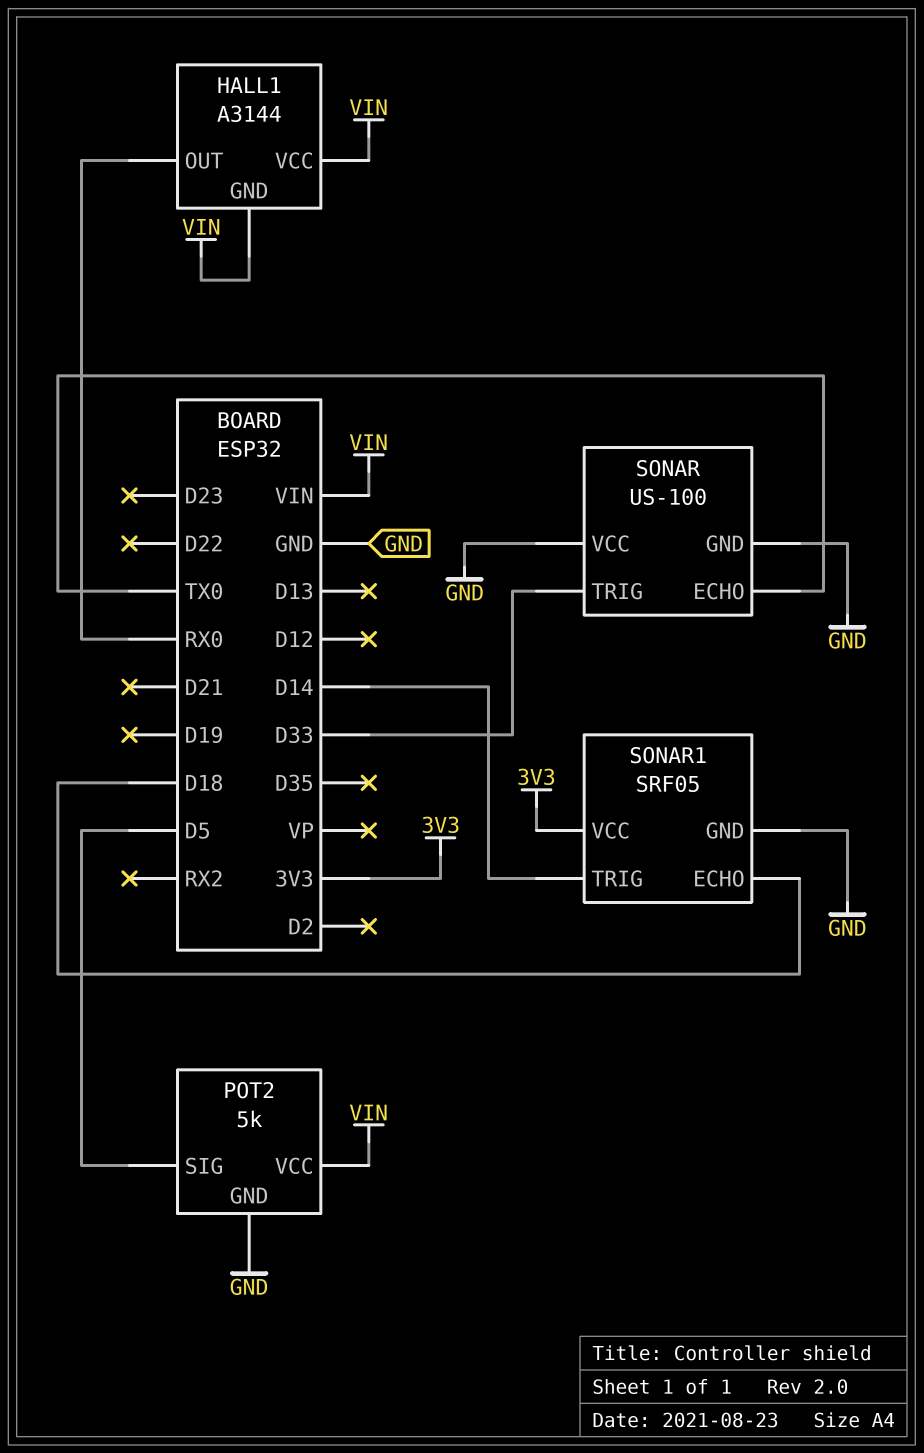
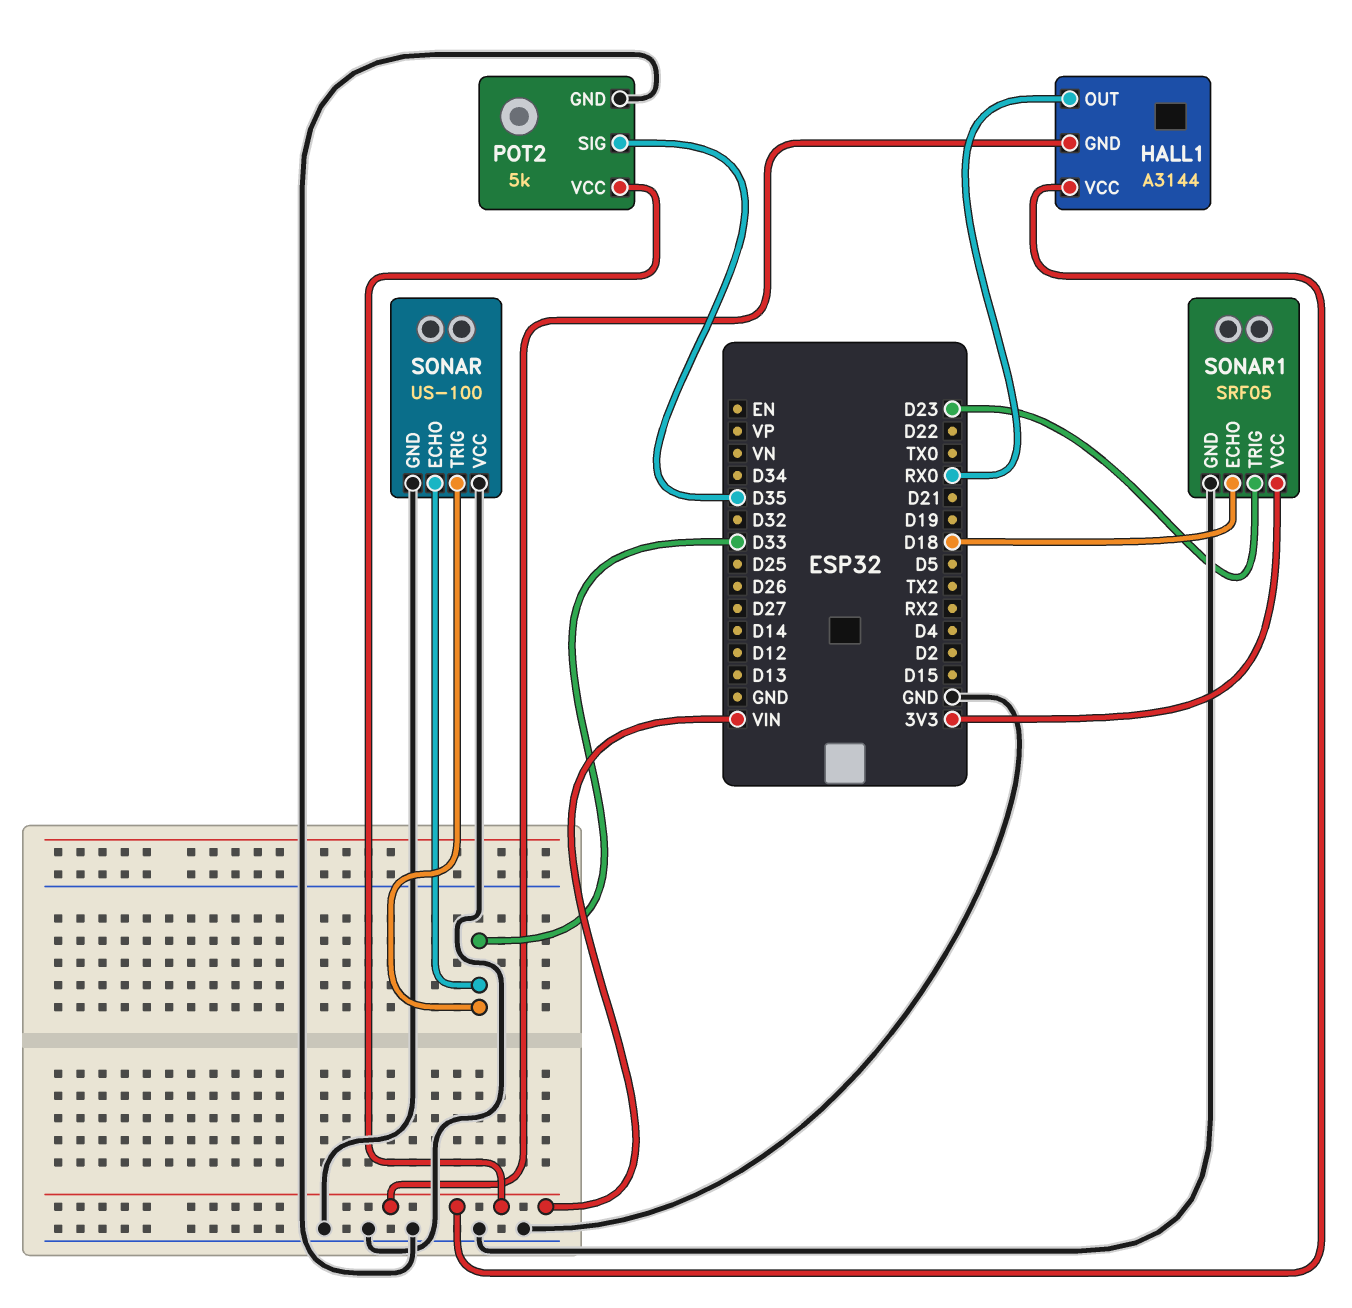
POT2 pin SIG: D5 -> D35
SONAR pin ECHO: TX0 -> D33
SONAR1 pin TRIG: D14 -> D23

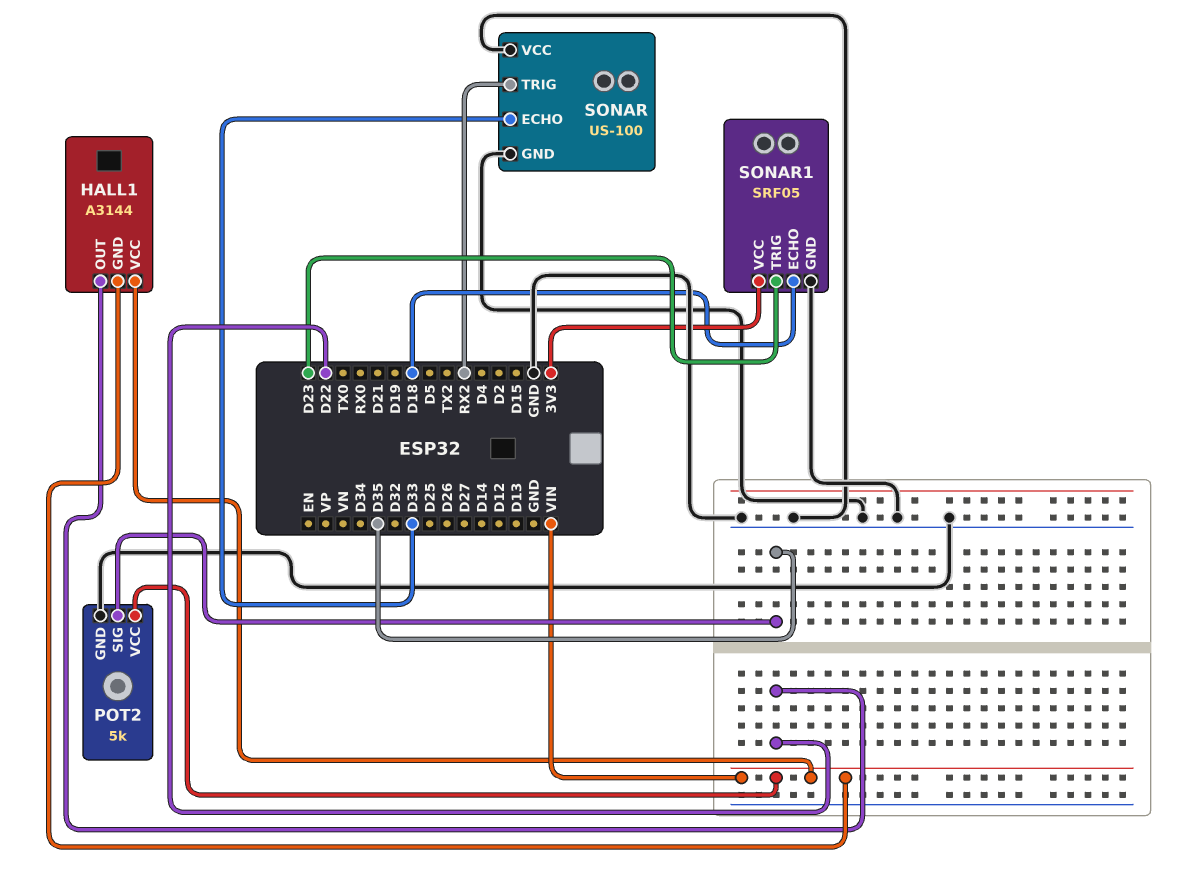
HALL1 pin OUT: RX0 -> D22
SONAR pin TRIG: D33 -> RX2

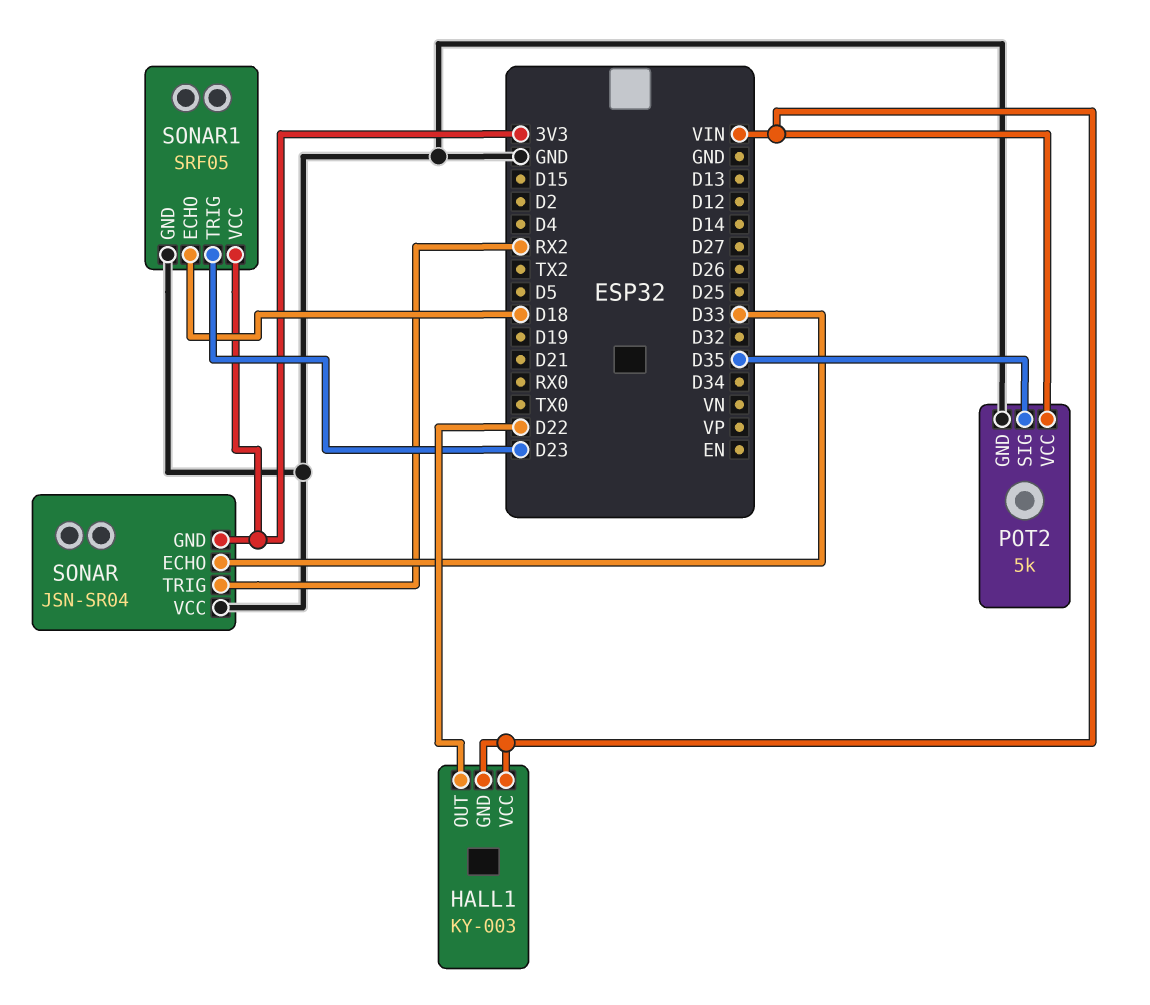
HALL1: A3144 -> KY-003
SONAR: US-100 -> JSN-SR04
SONAR pin GND: GND -> 3V3

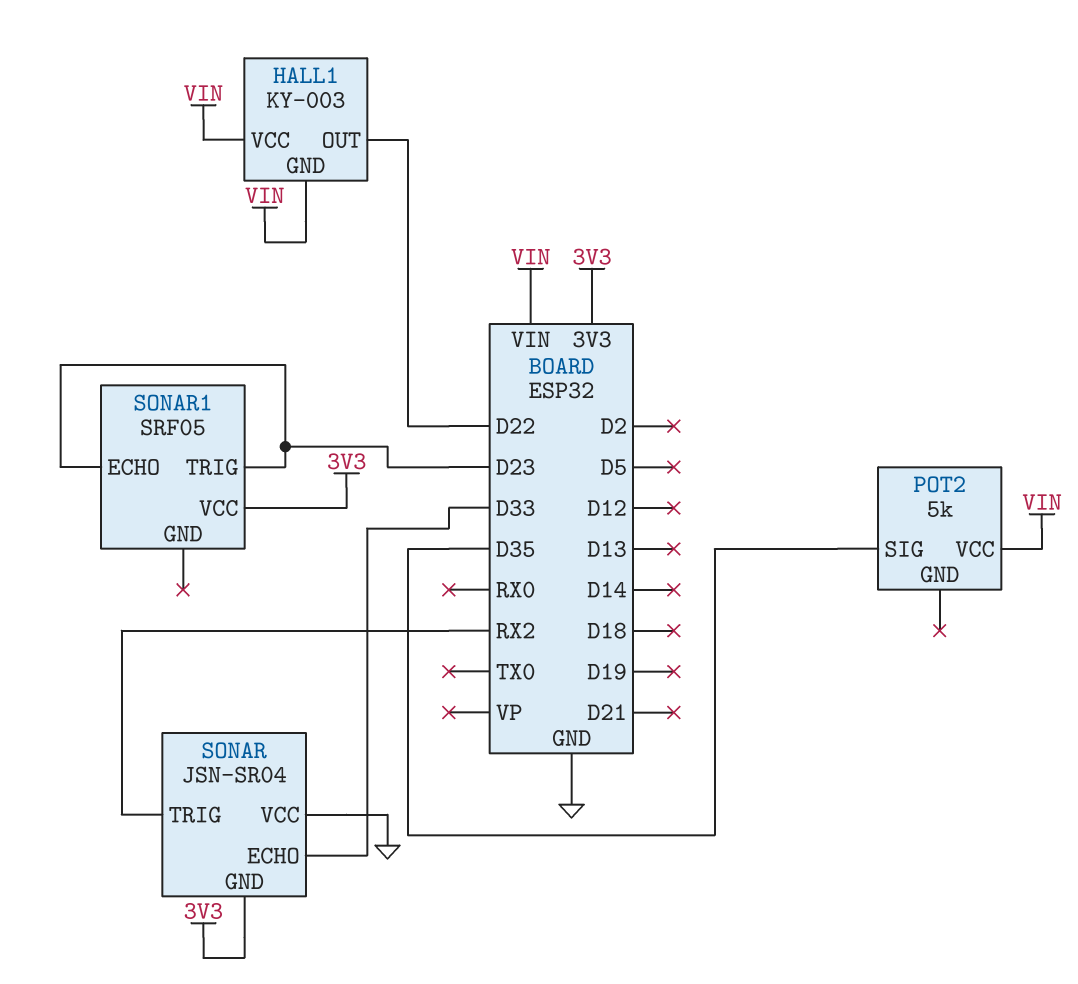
POT2 pin GND: GND -> none
SONAR1 pin ECHO: D18 -> D23
SONAR1 pin GND: GND -> none

